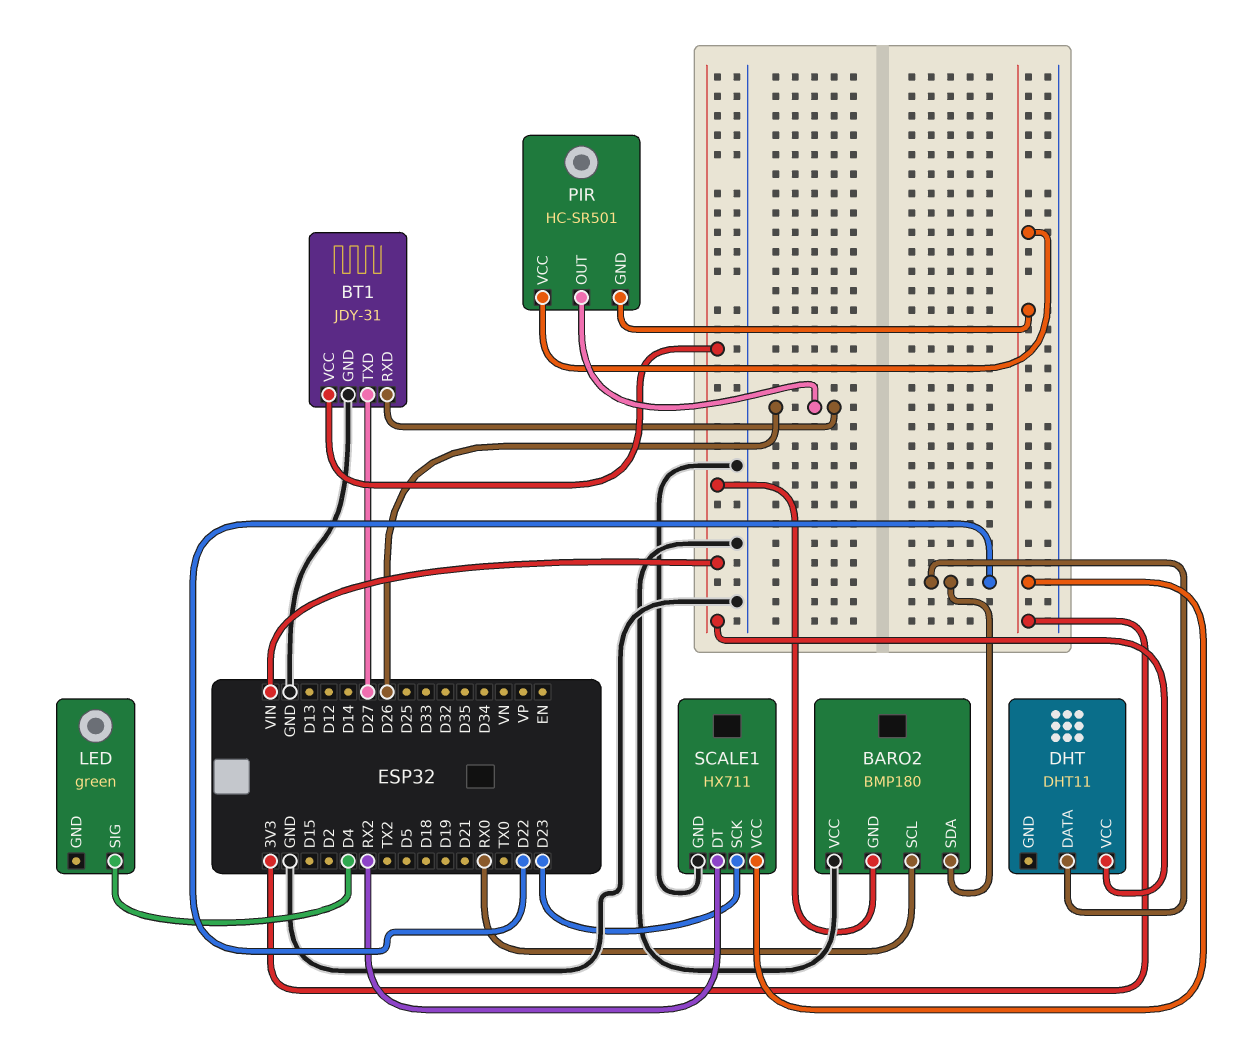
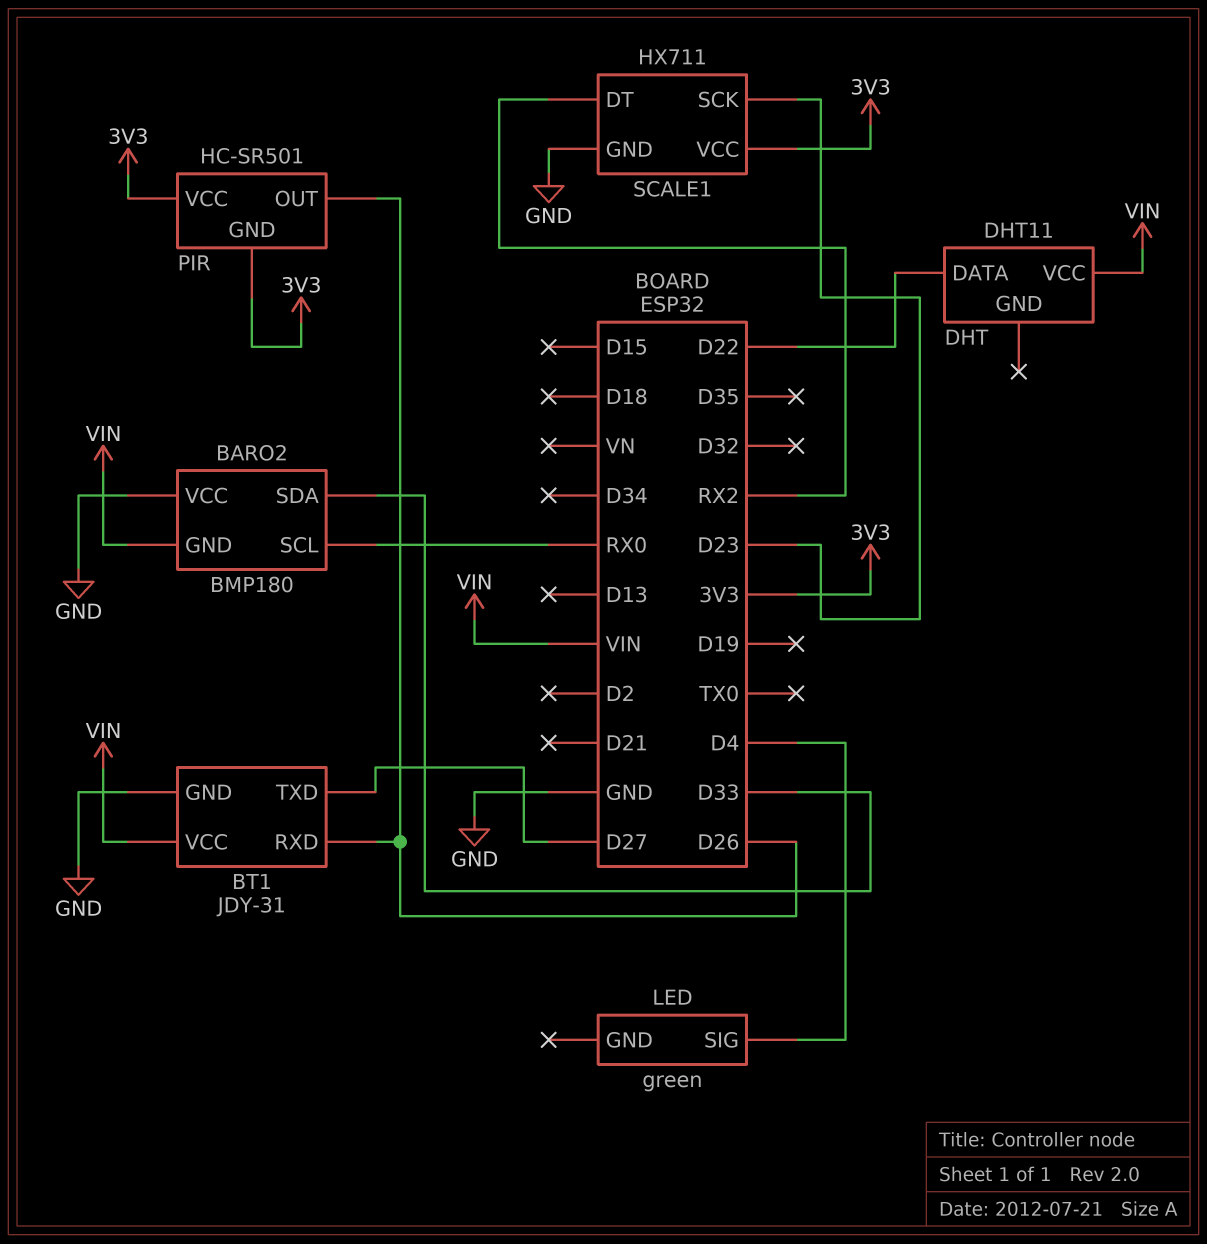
BARO2 pin SDA: D22 -> D33

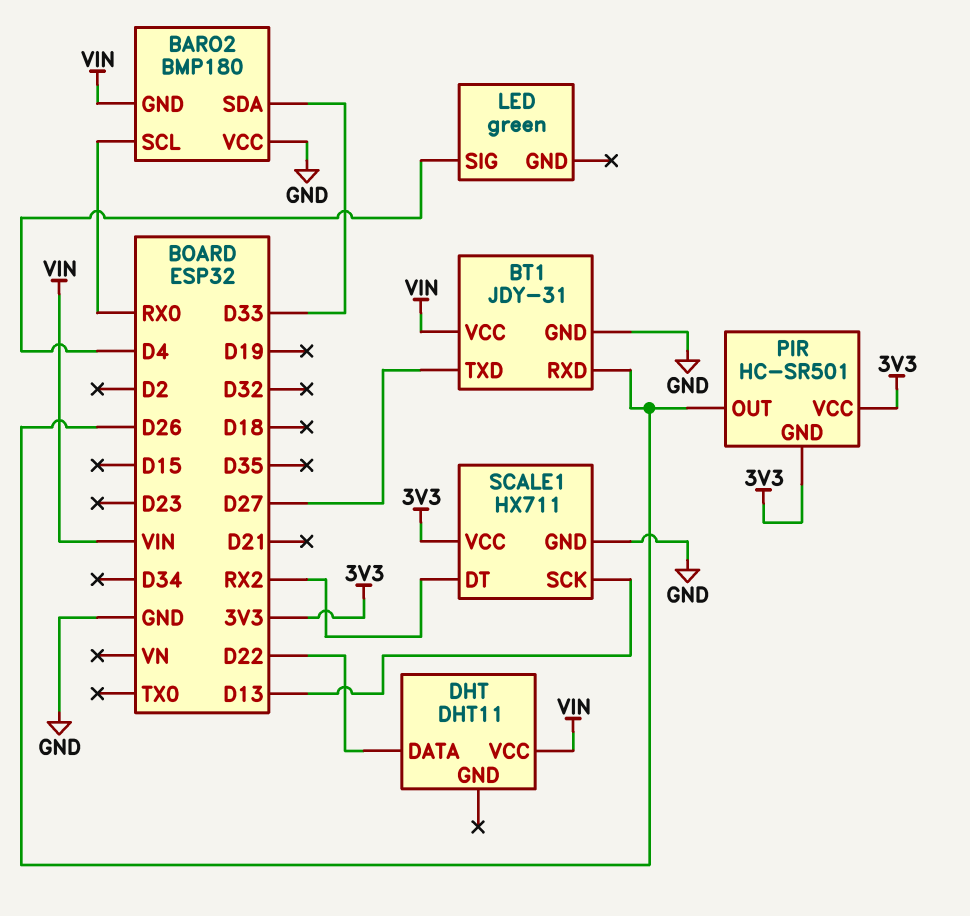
SCALE1 pin SCK: D23 -> D13

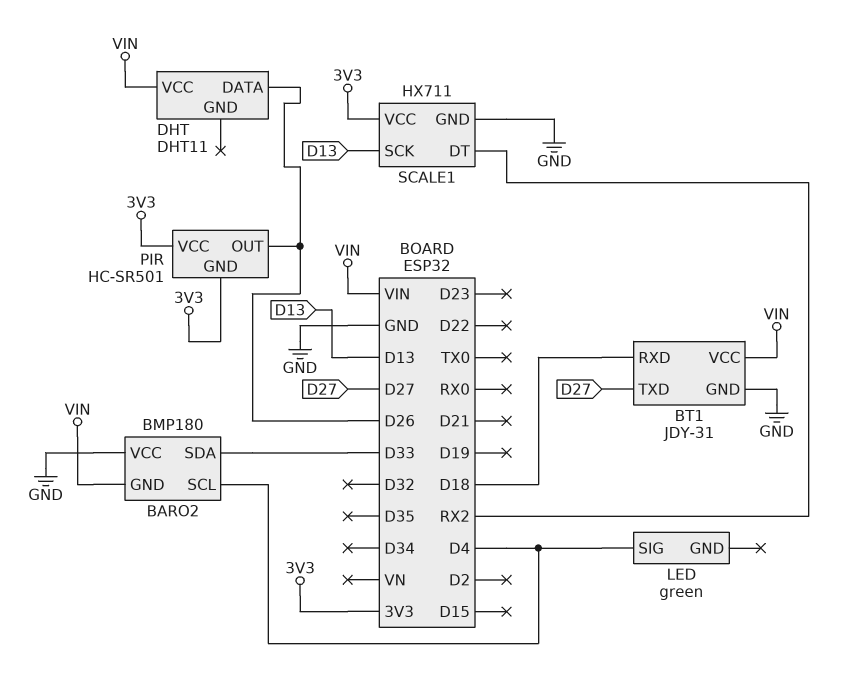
BARO2 pin SCL: RX0 -> D4
BT1 pin RXD: D26 -> D18
DHT pin DATA: D22 -> D26

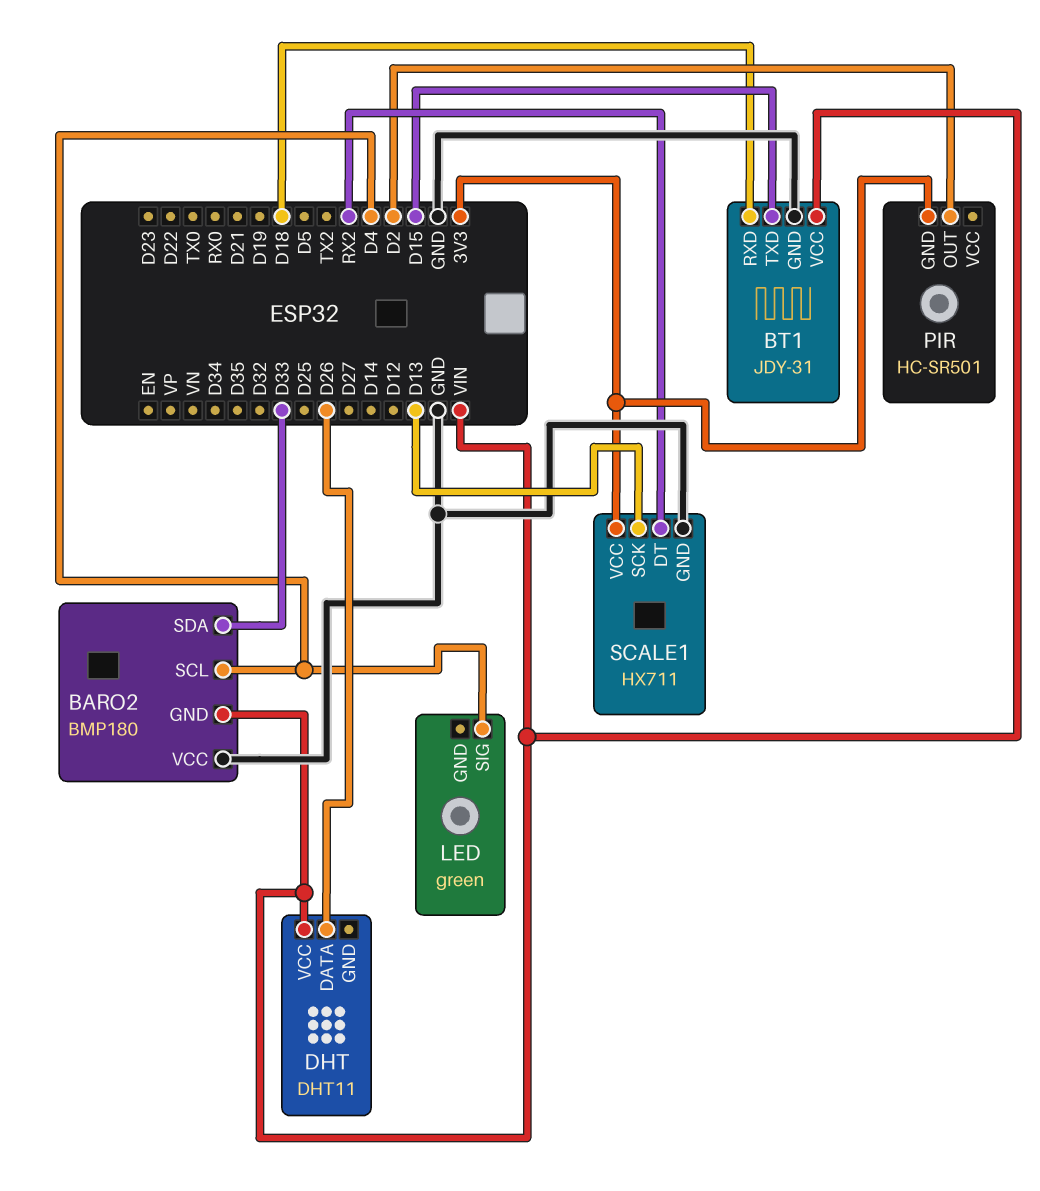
BT1 pin TXD: D27 -> D15
PIR pin OUT: D26 -> D2
PIR pin VCC: 3V3 -> none

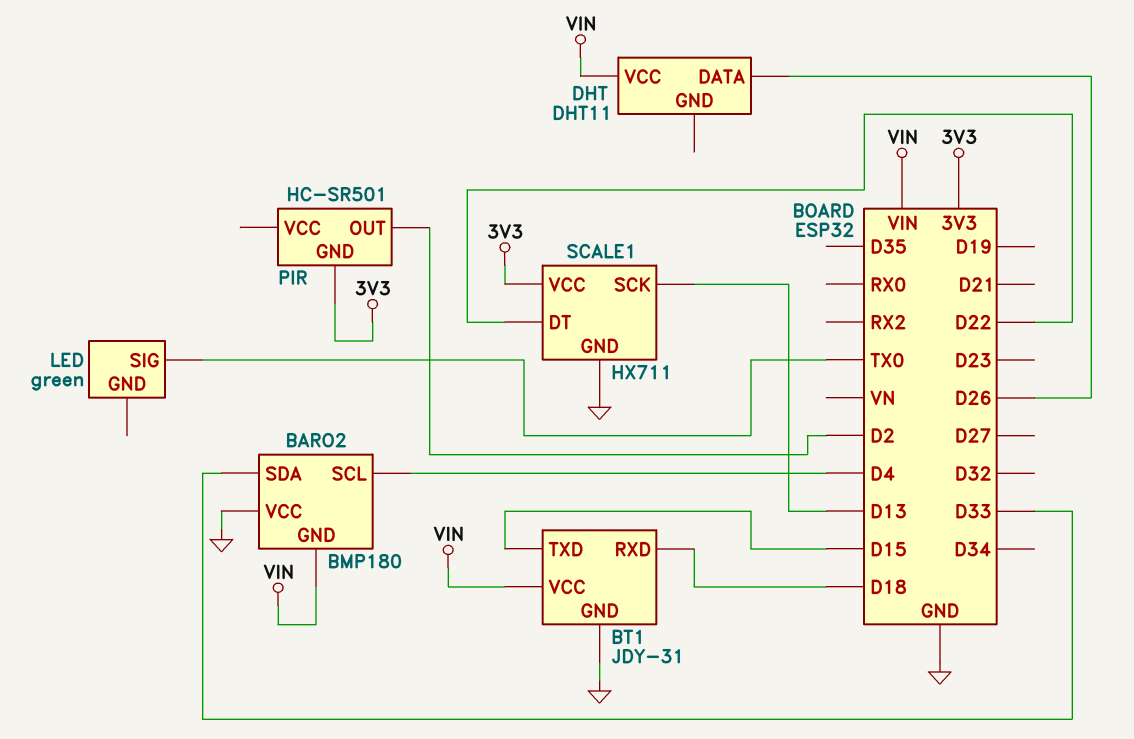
LED pin SIG: D4 -> TX0
SCALE1 pin DT: RX2 -> D22

